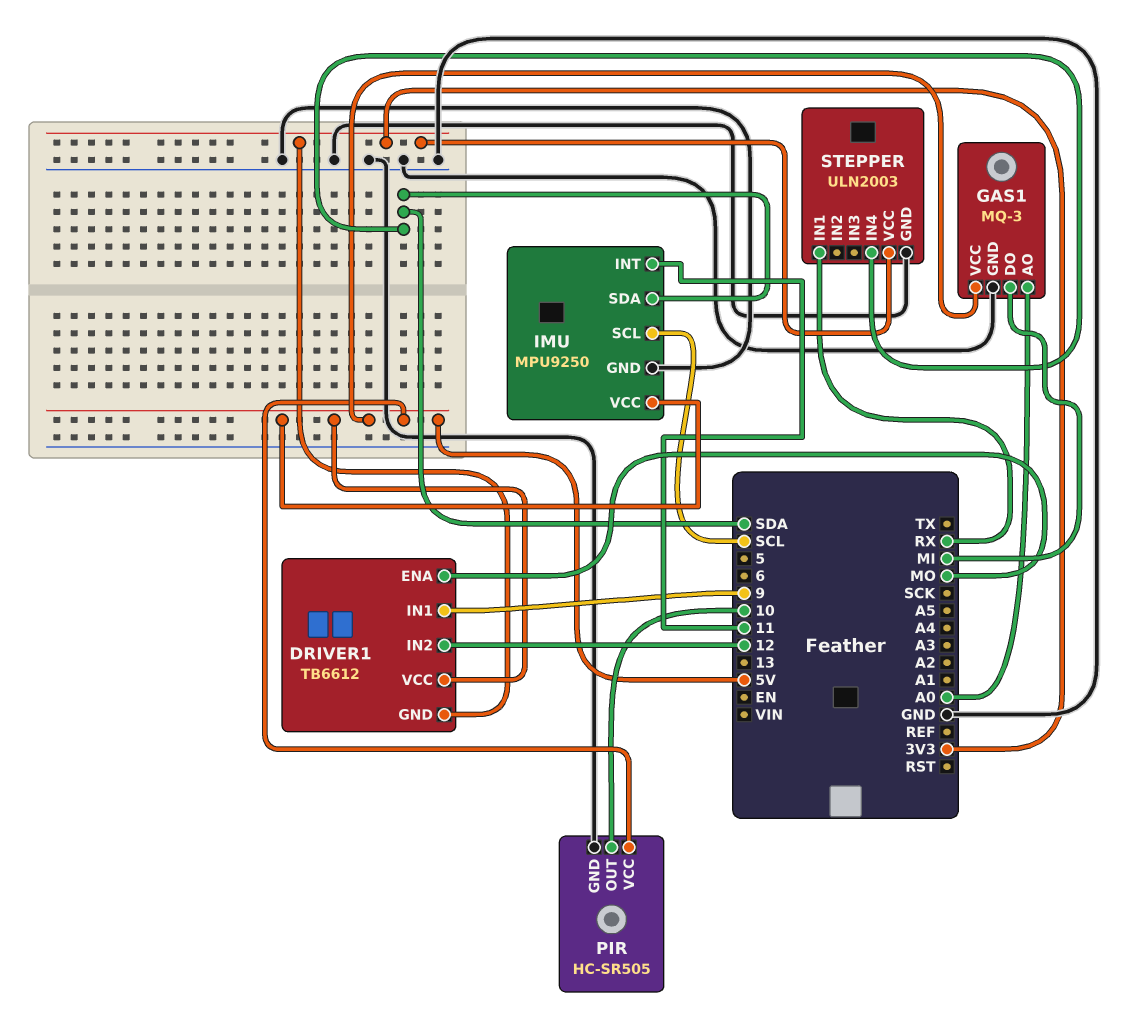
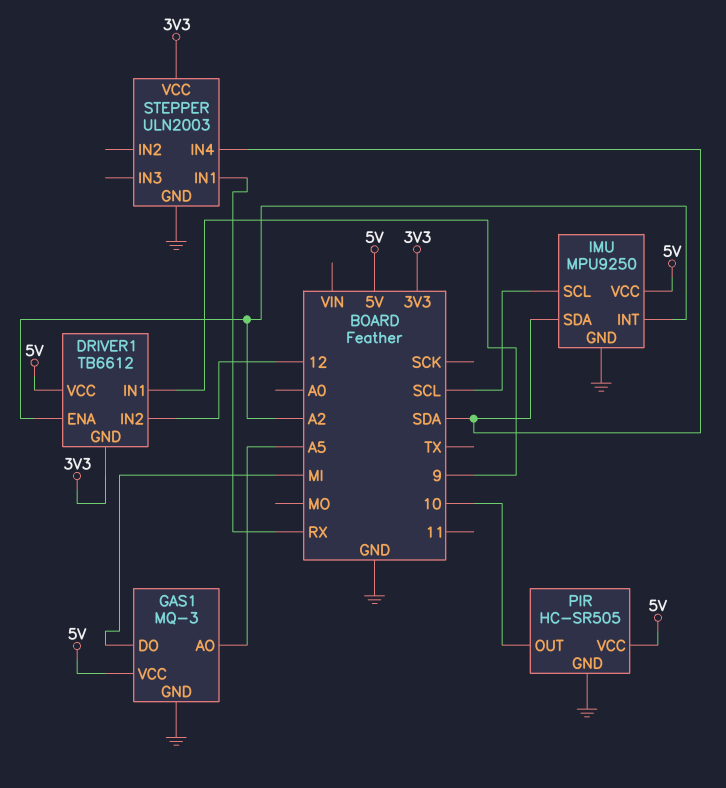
DRIVER1 pin ENA: MO -> A2
GAS1 pin AO: A0 -> A5
IMU pin INT: 11 -> A2

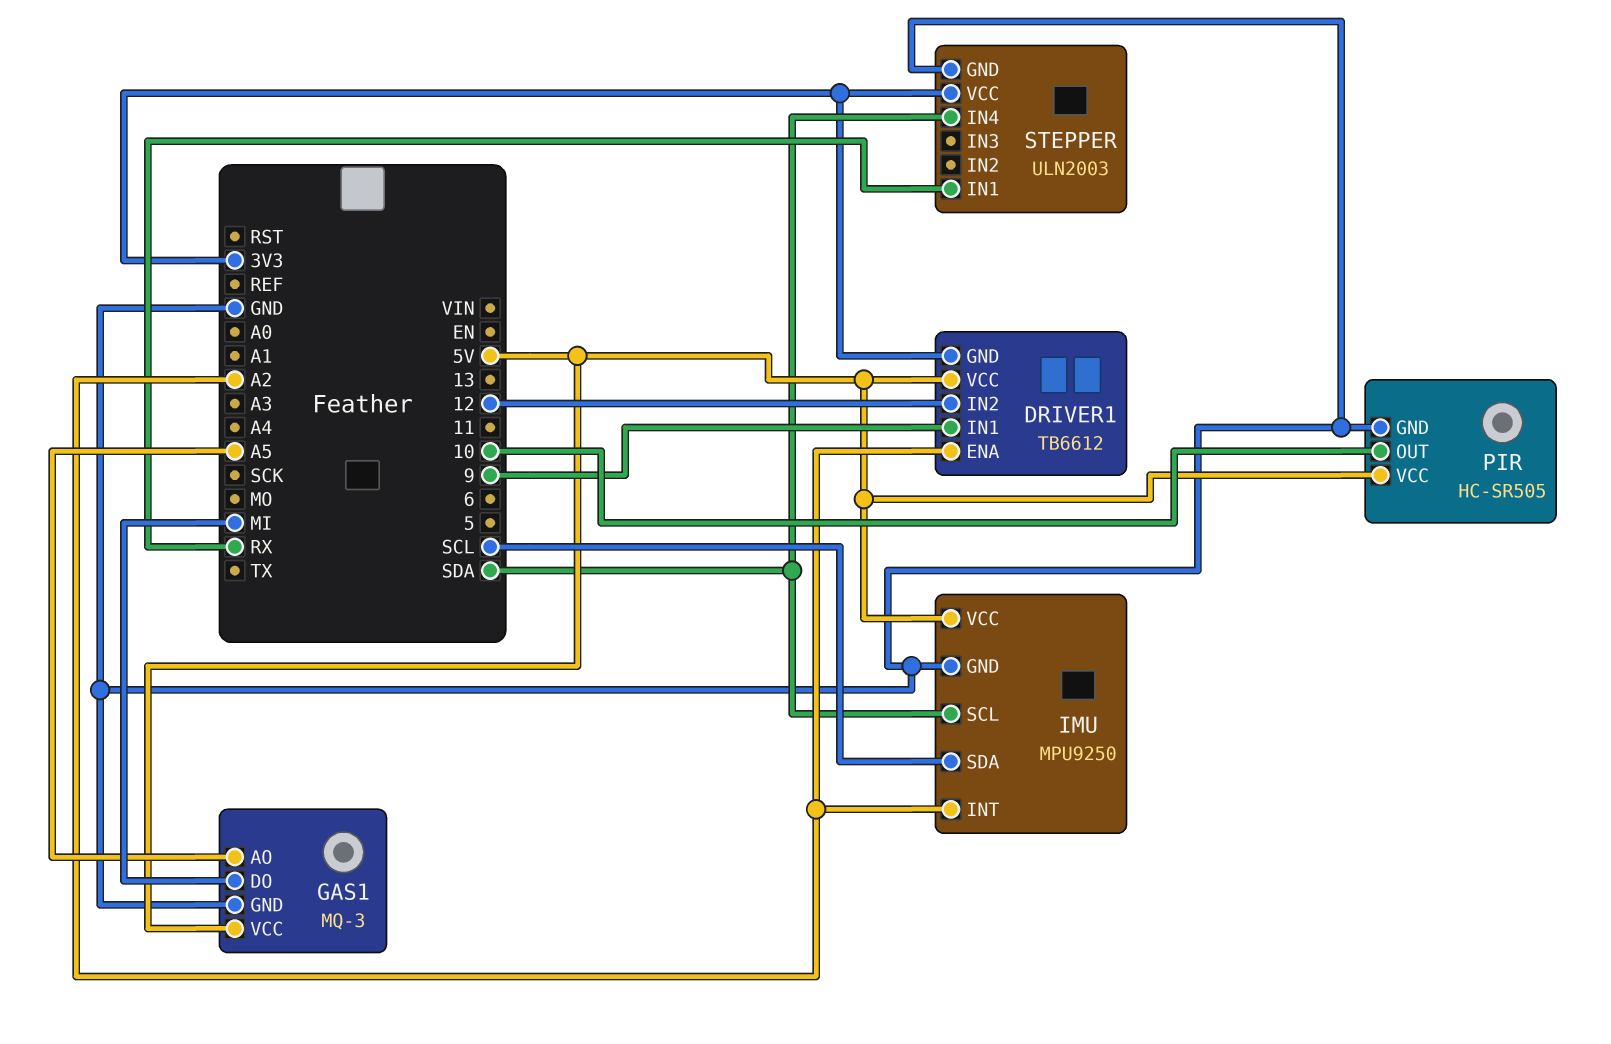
IMU pin SCL: SCL -> SDA
IMU pin SDA: SDA -> SCL

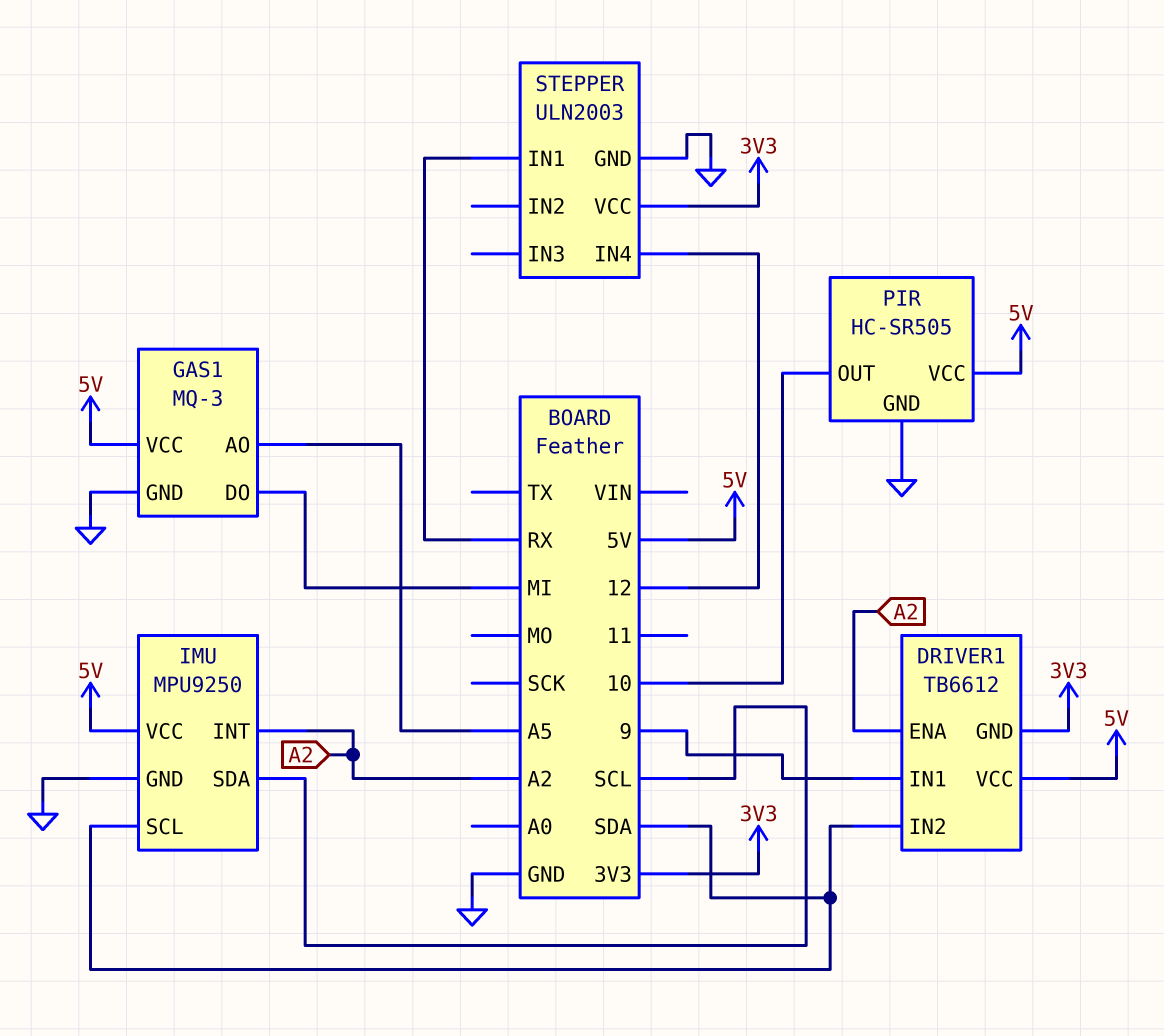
DRIVER1 pin IN2: 12 -> SDA
STEPPER pin IN4: SDA -> 12

